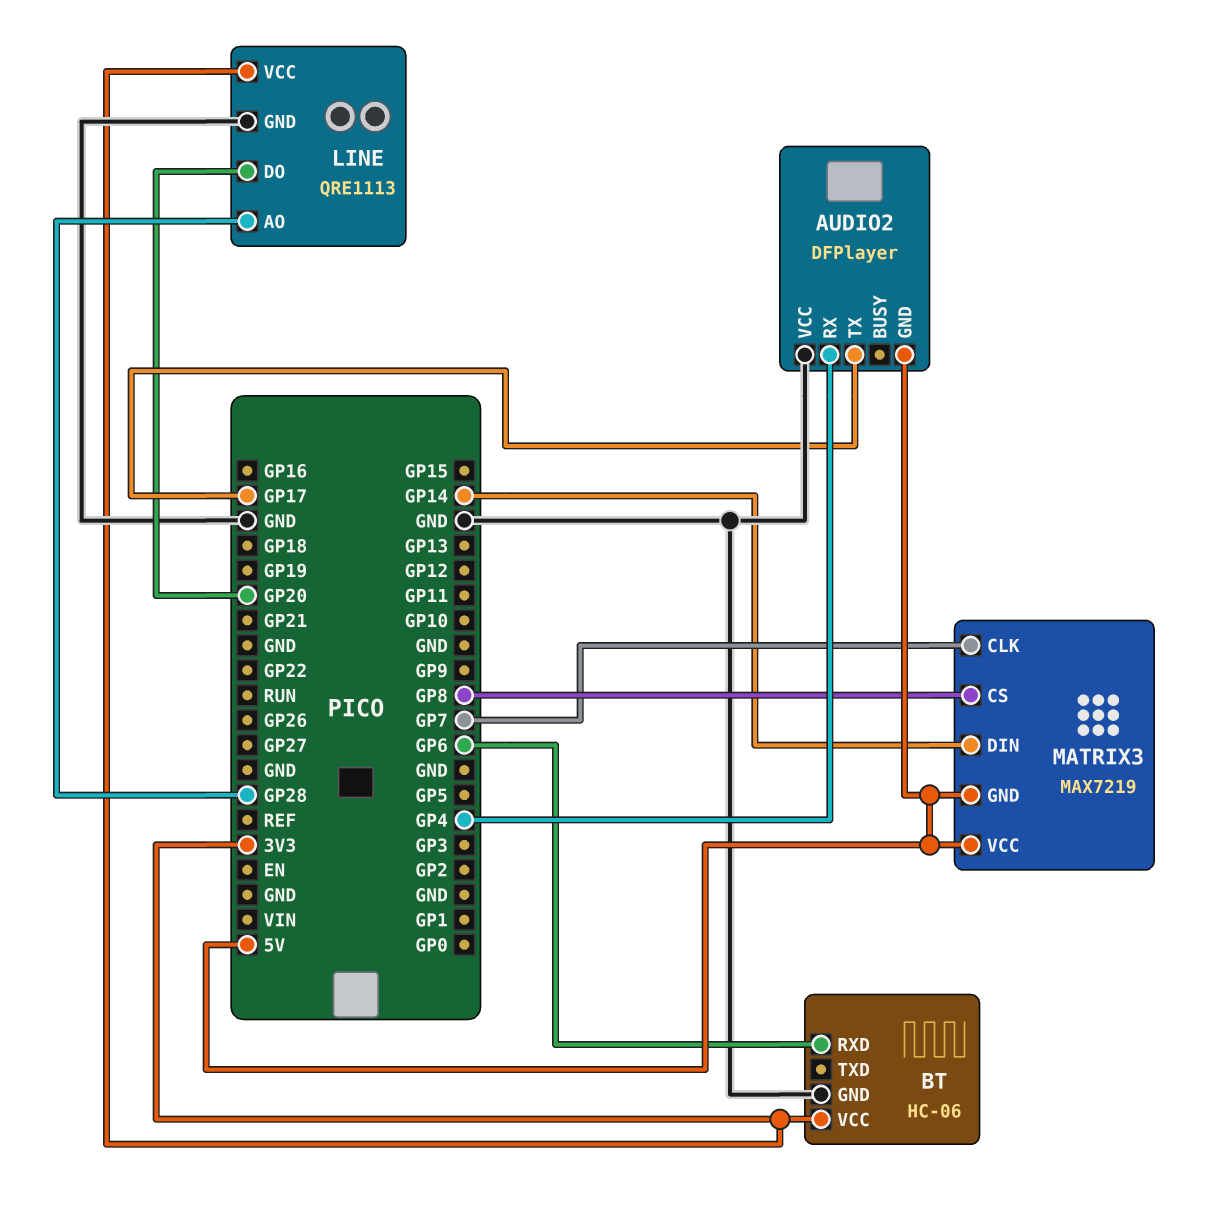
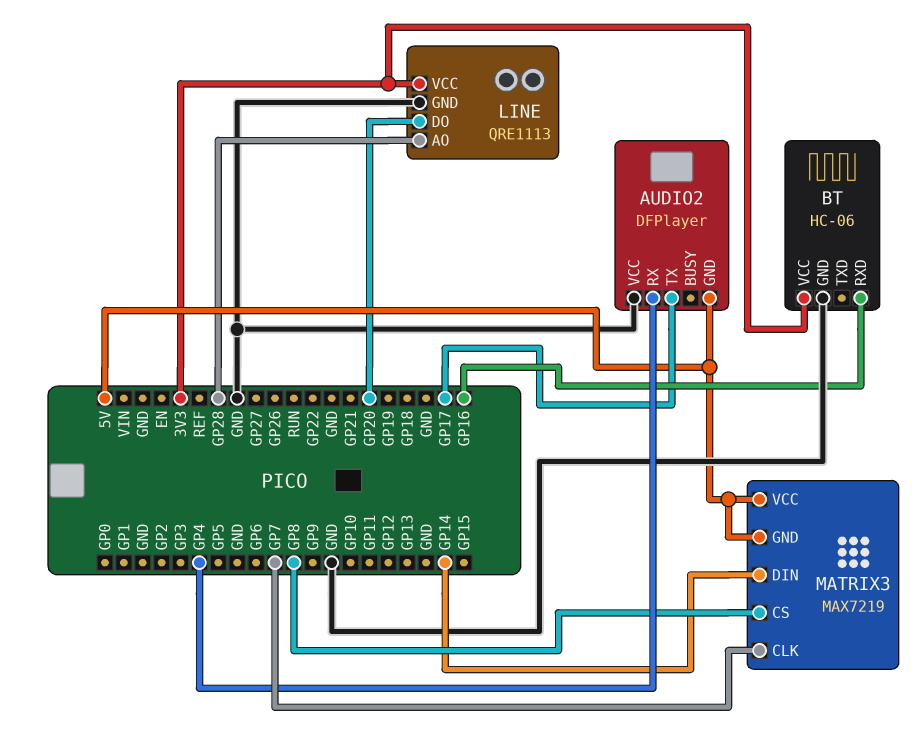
BT pin RXD: GP6 -> GP16

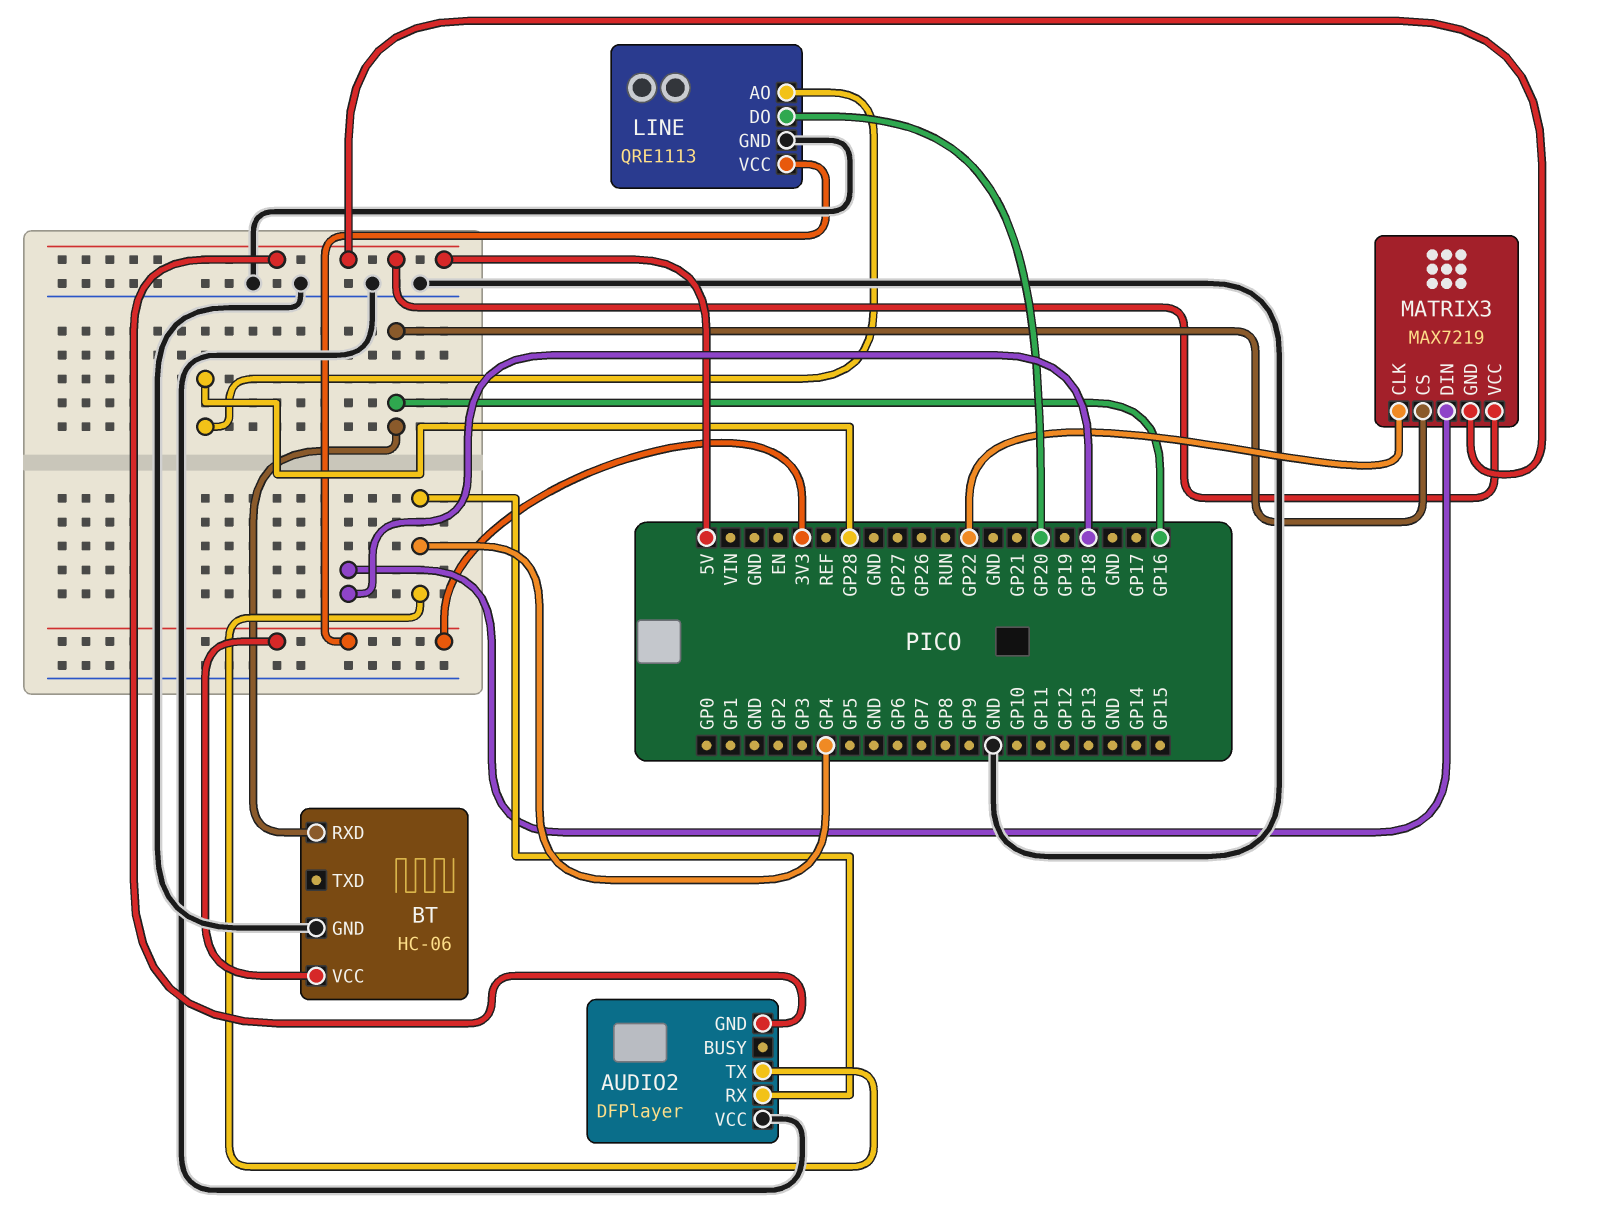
AUDIO2 pin TX: GP17 -> GP4
MATRIX3 pin CLK: GP7 -> GP22
MATRIX3 pin CS: GP8 -> GP16
MATRIX3 pin DIN: GP14 -> GP18

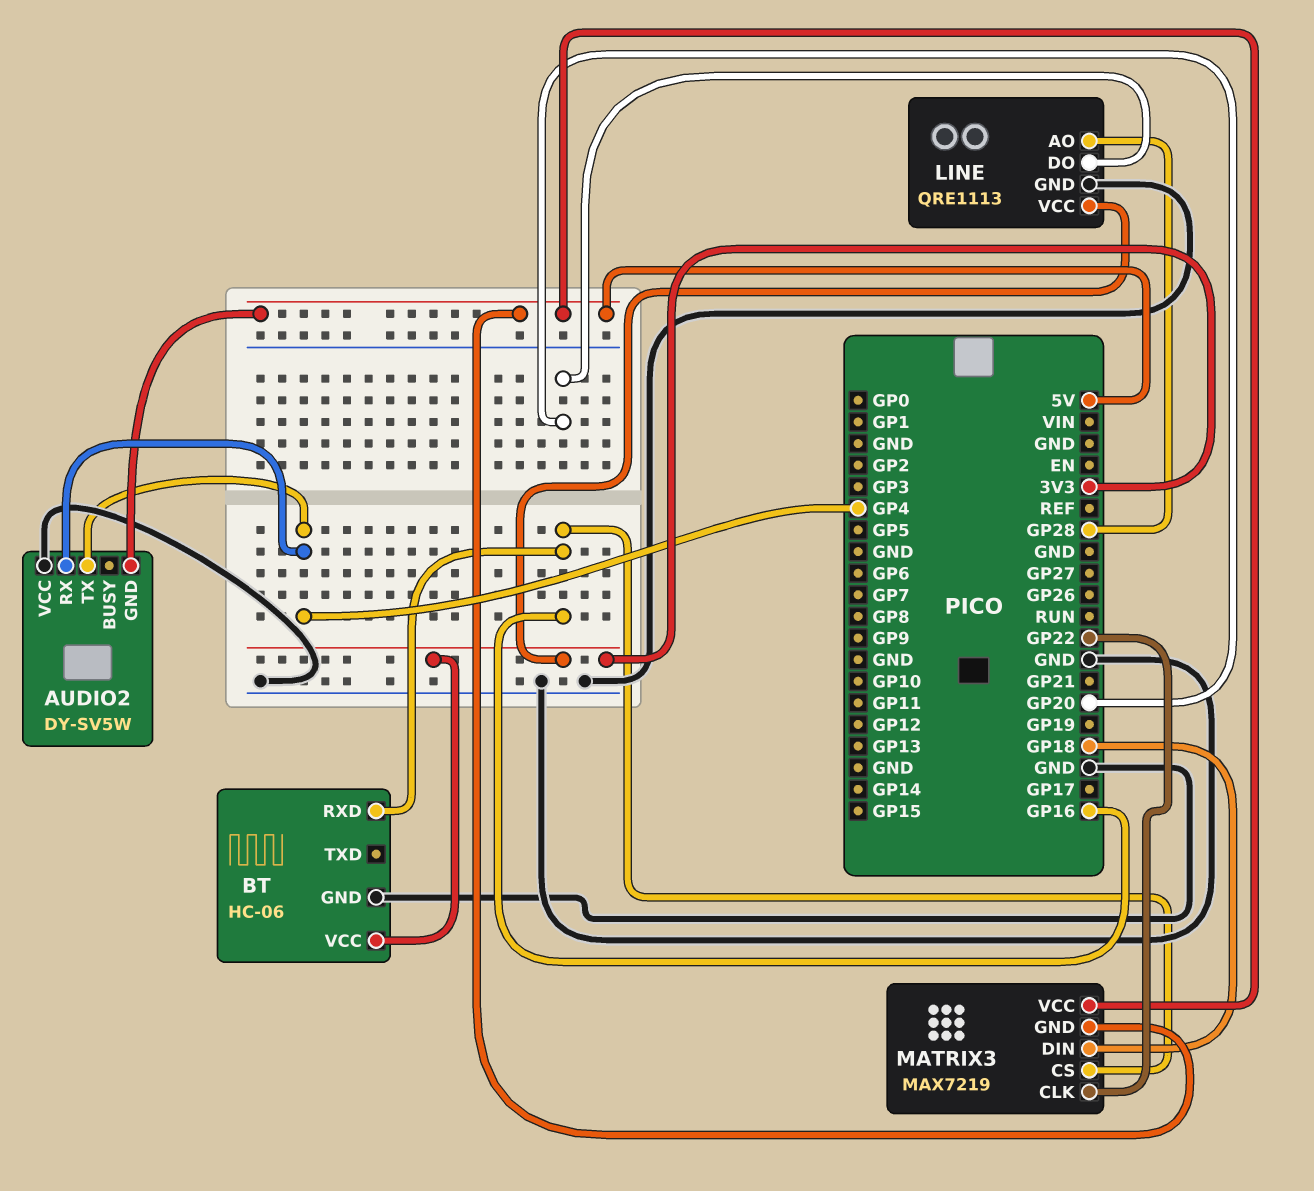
AUDIO2: DFPlayer -> DY-SV5W

